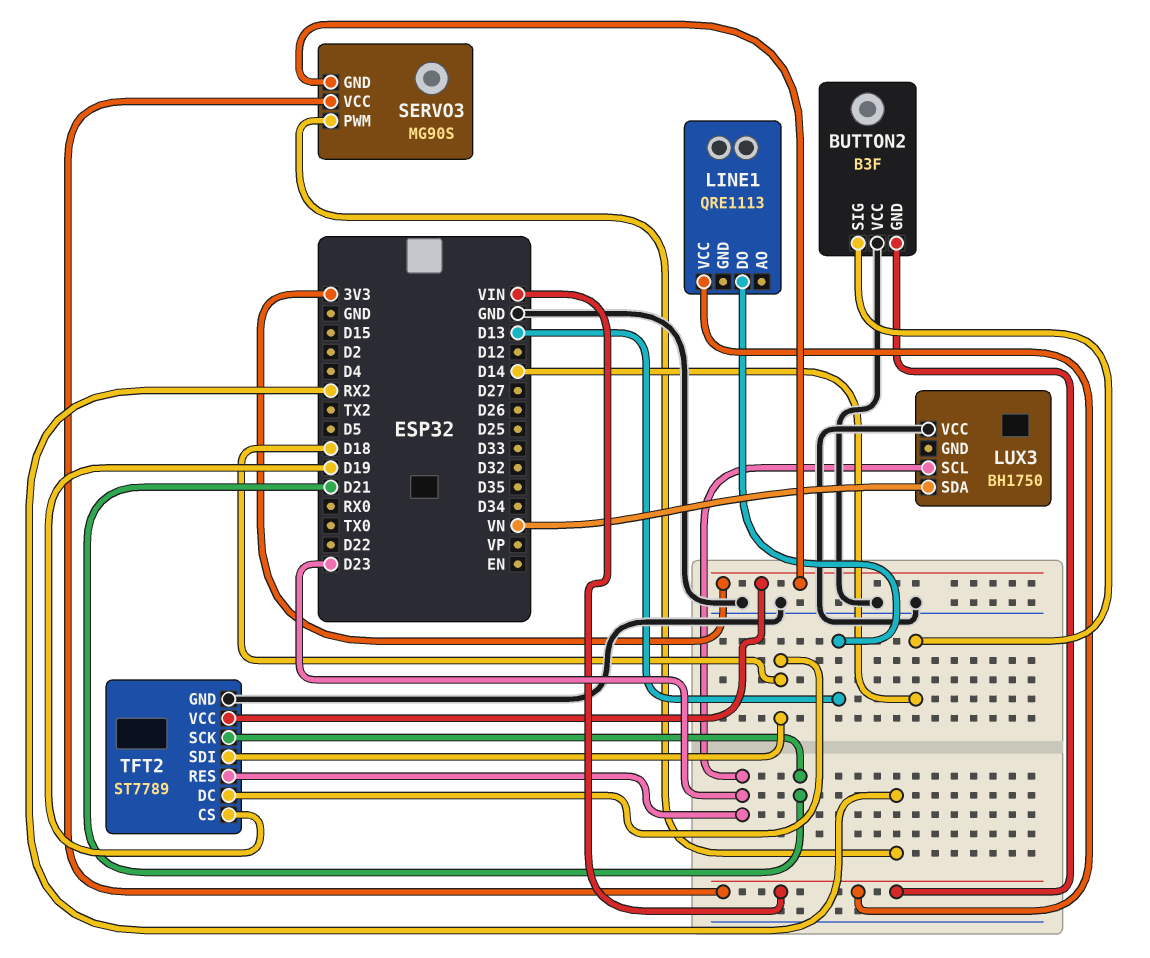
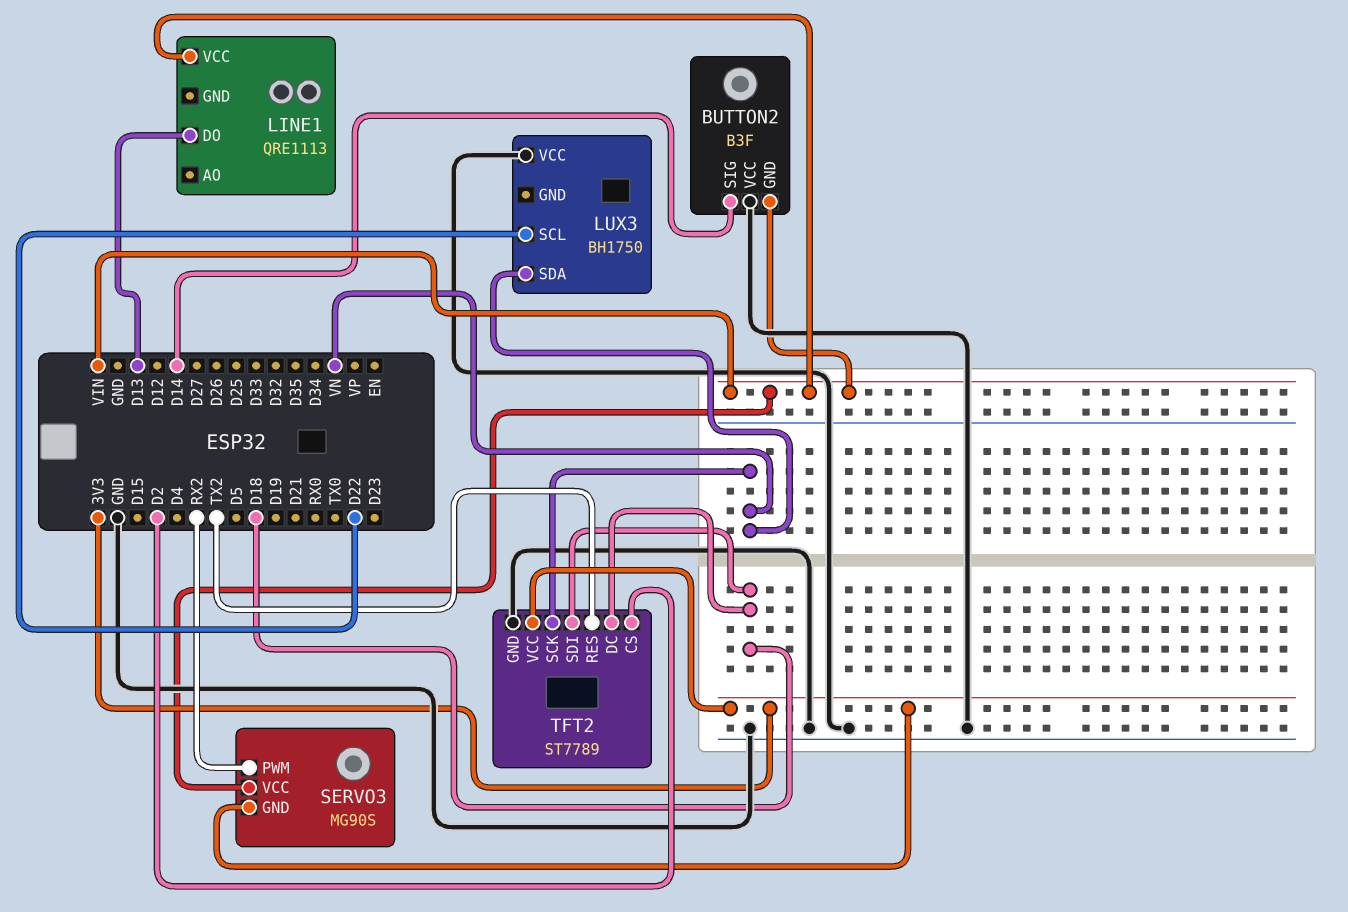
LUX3 pin SCL: D23 -> D22
TFT2 pin CS: D19 -> D2
TFT2 pin RES: D23 -> TX2
TFT2 pin SCK: D21 -> VN

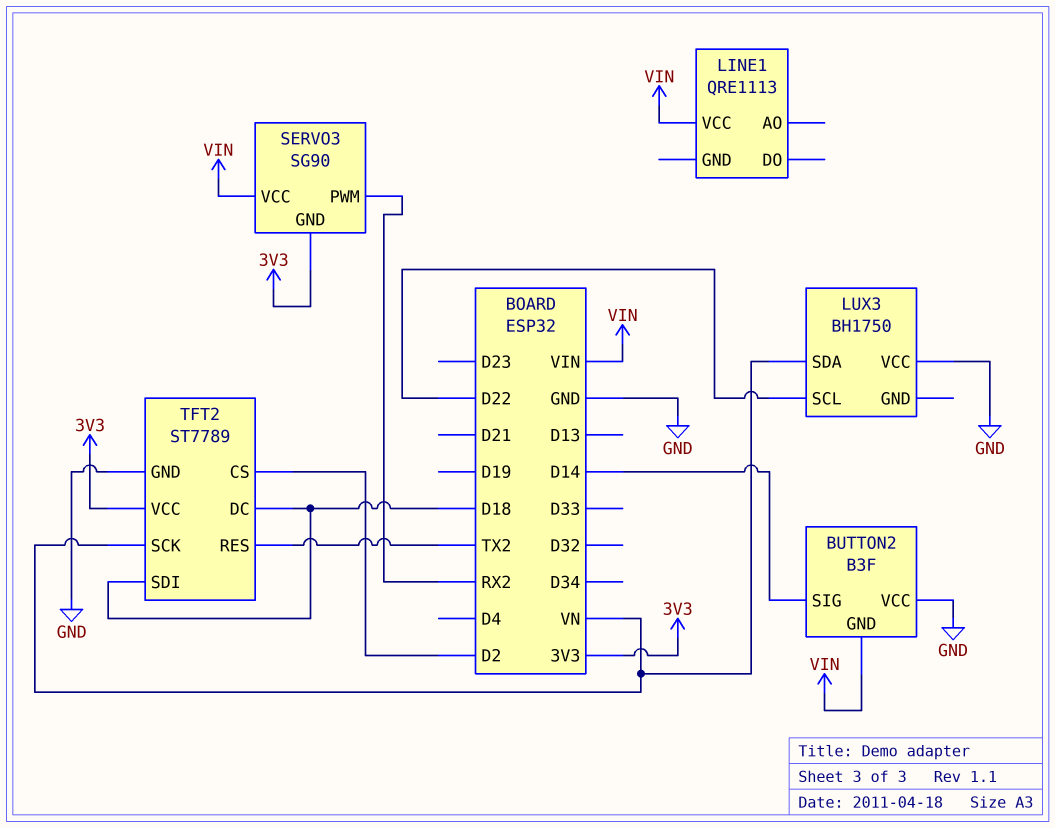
LINE1 pin DO: D13 -> none
SERVO3: MG90S -> SG90

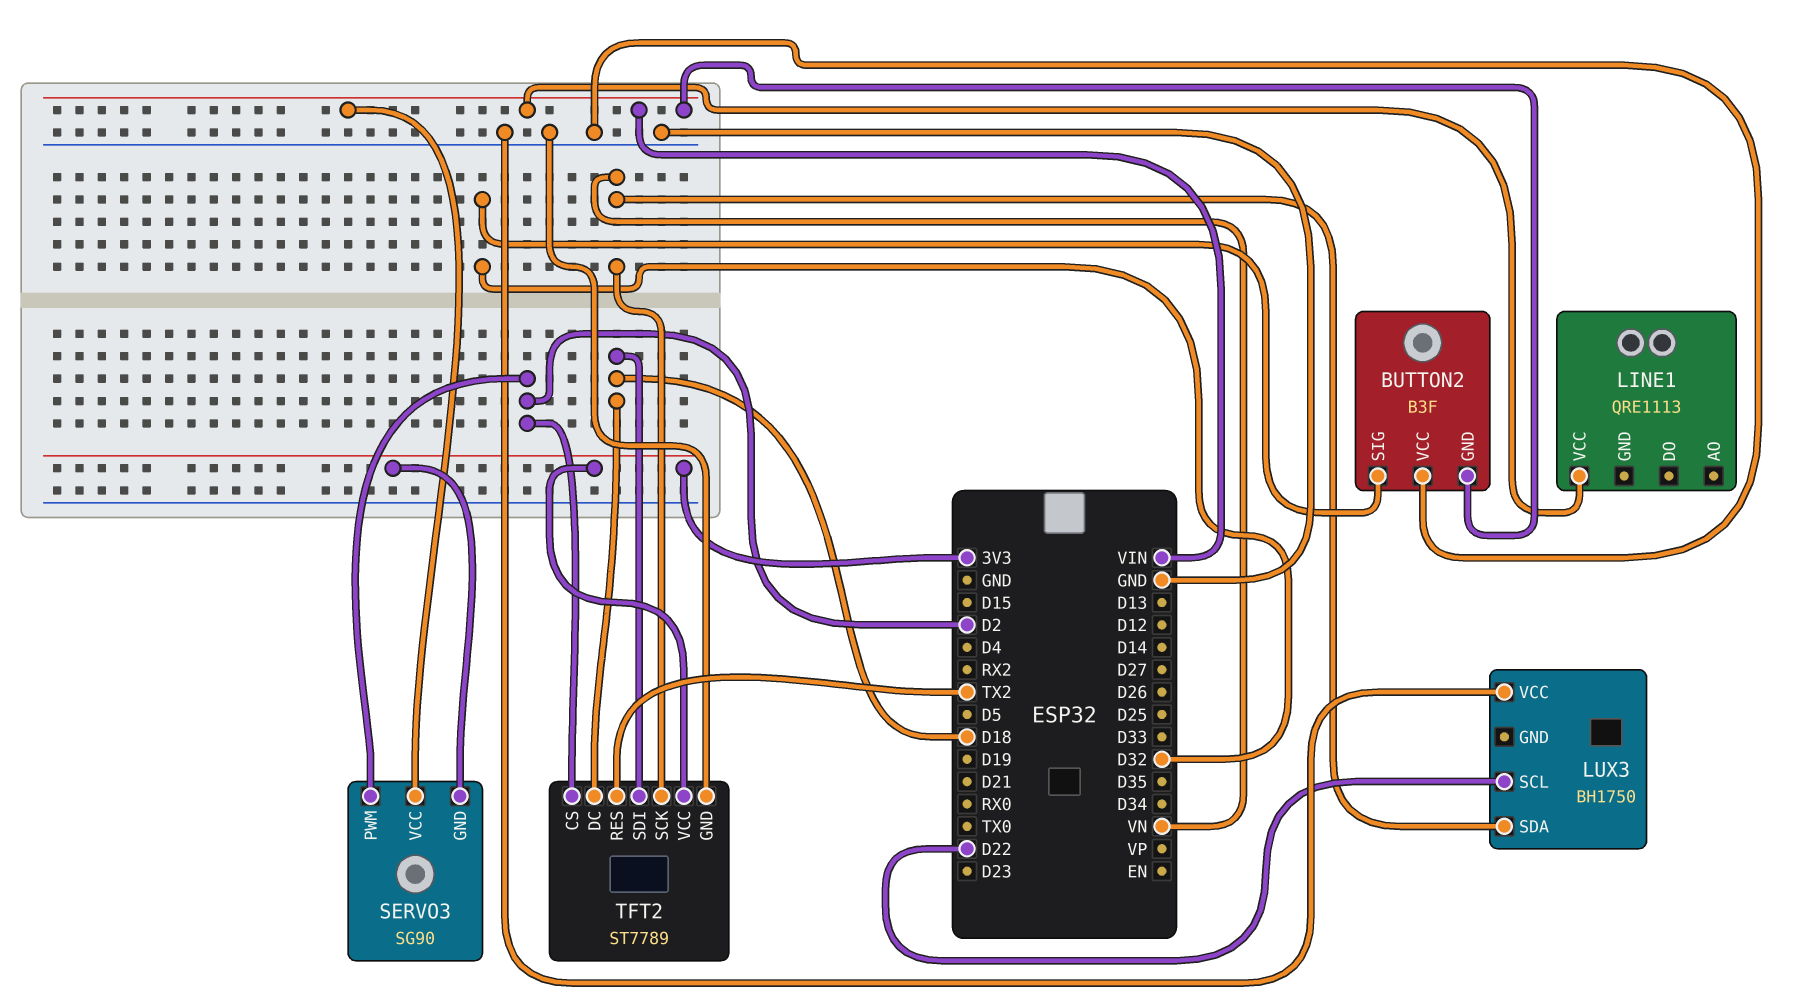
BUTTON2 pin SIG: D14 -> D32
SERVO3 pin PWM: RX2 -> D2

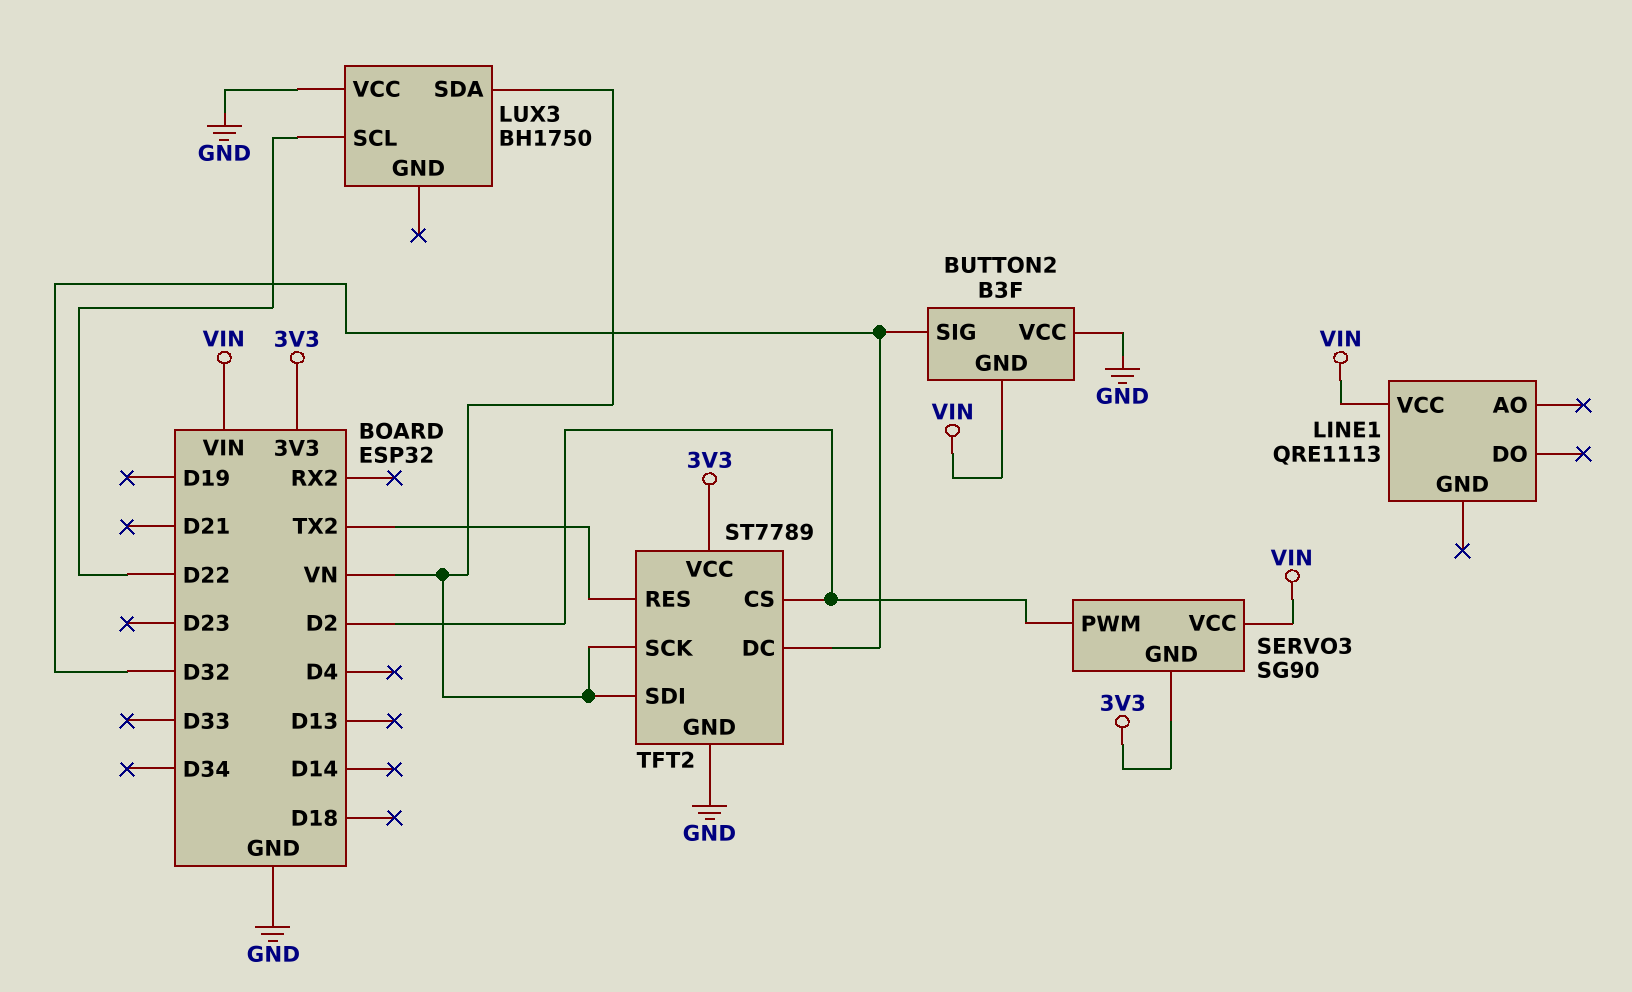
TFT2 pin DC: D18 -> D32
TFT2 pin SDI: D18 -> VN

